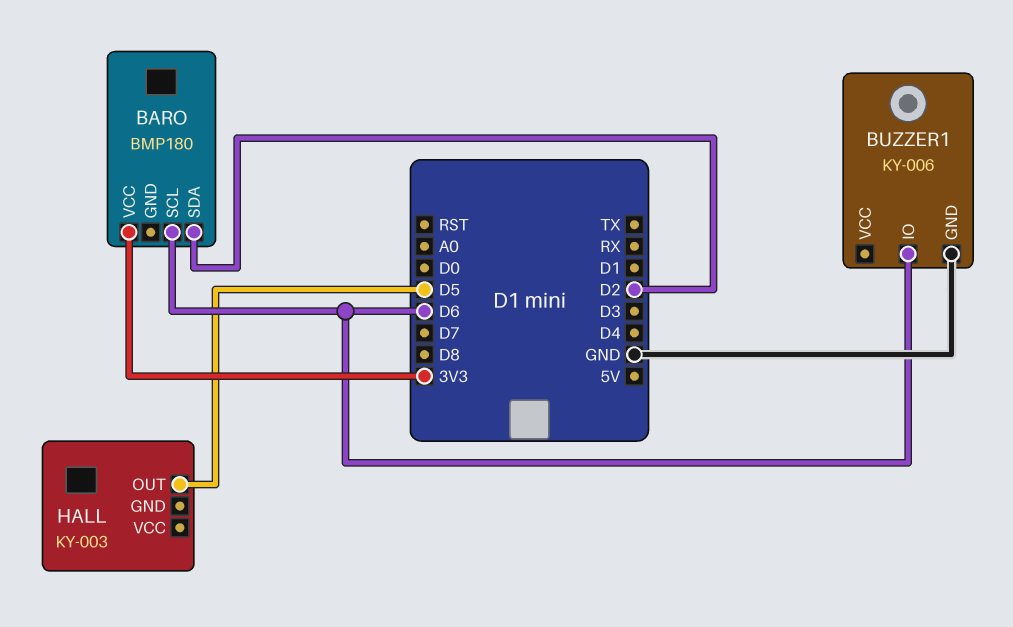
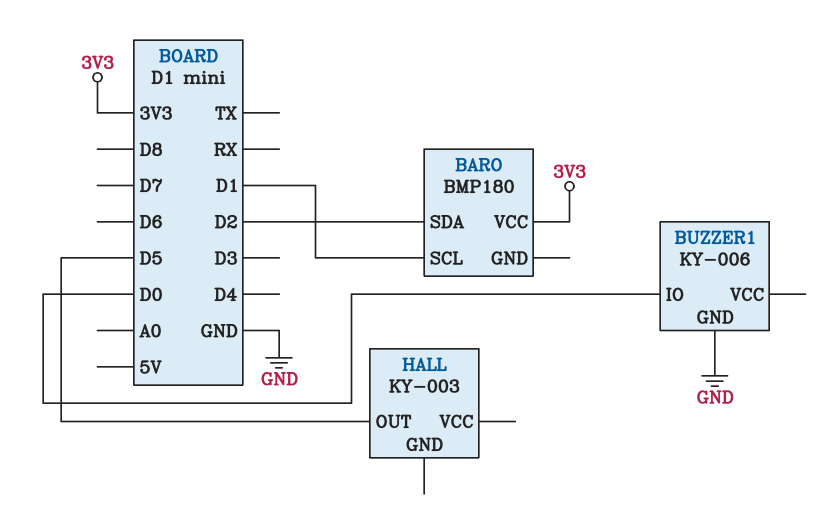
BARO pin SCL: D6 -> D1
BUZZER1 pin IO: D6 -> D0

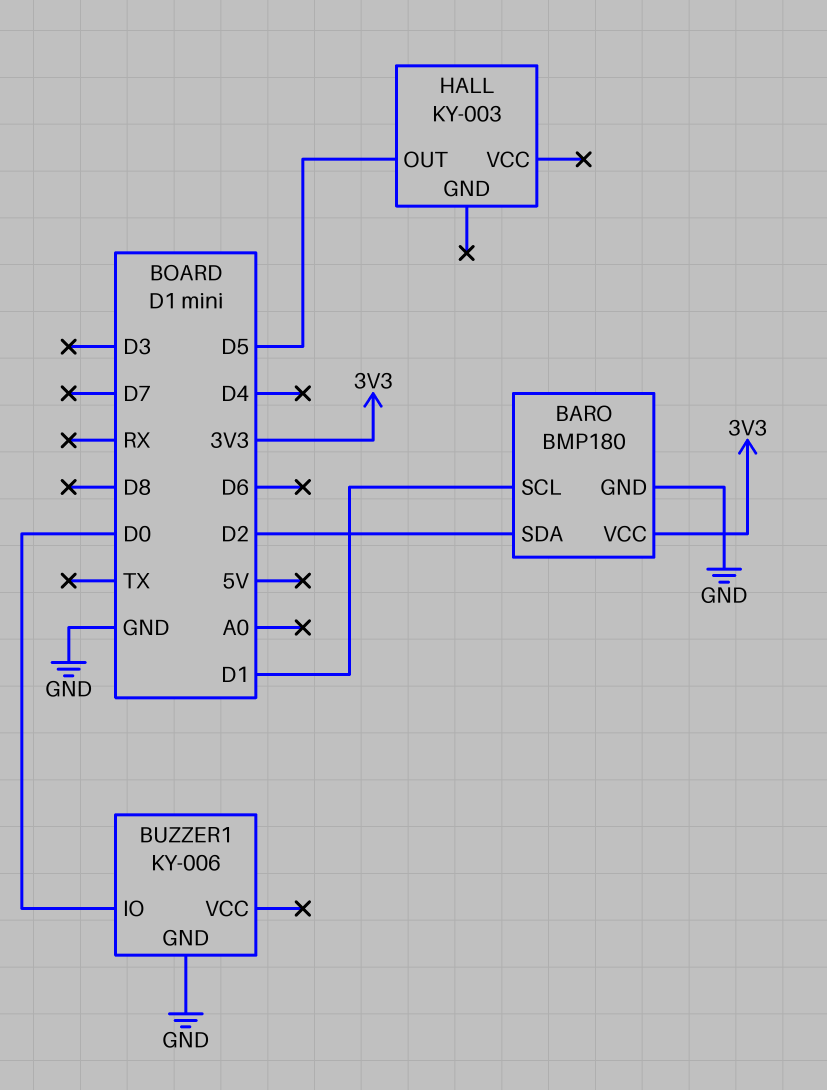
BARO pin GND: none -> GND

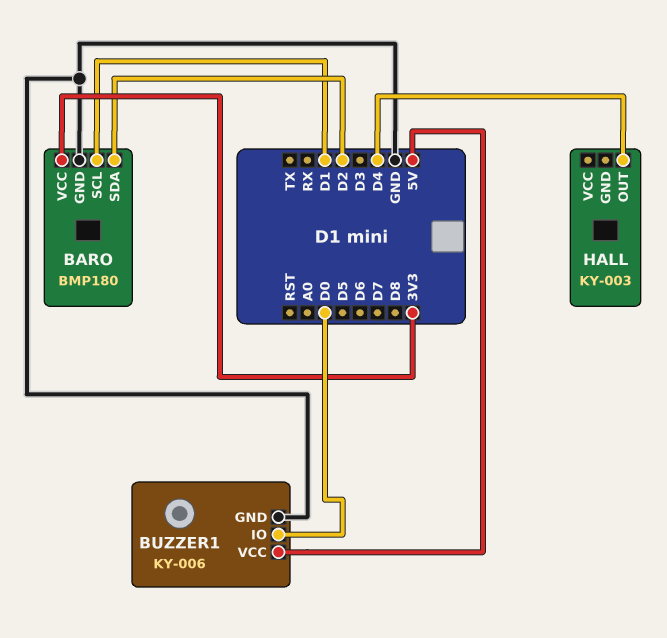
BUZZER1 pin VCC: none -> 5V
HALL pin OUT: D5 -> D4

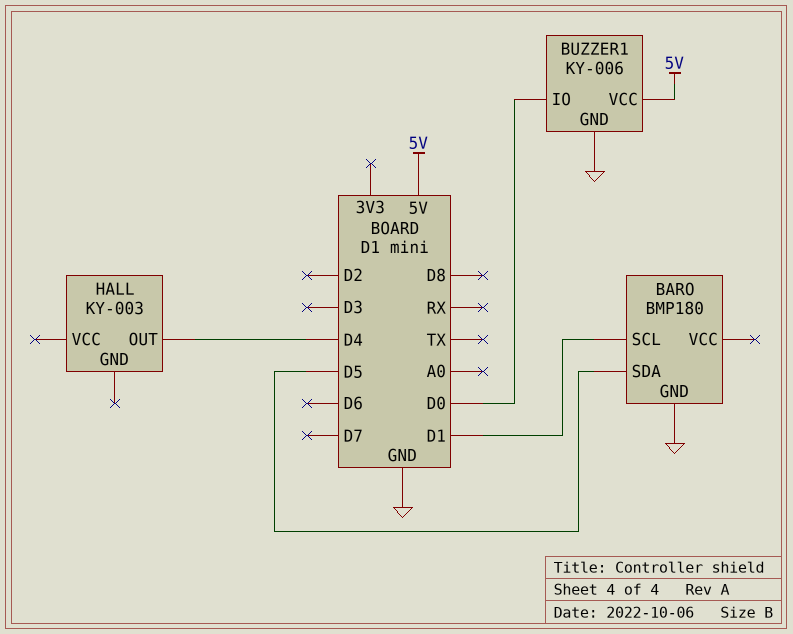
BARO pin SDA: D2 -> D5
BARO pin VCC: 3V3 -> none

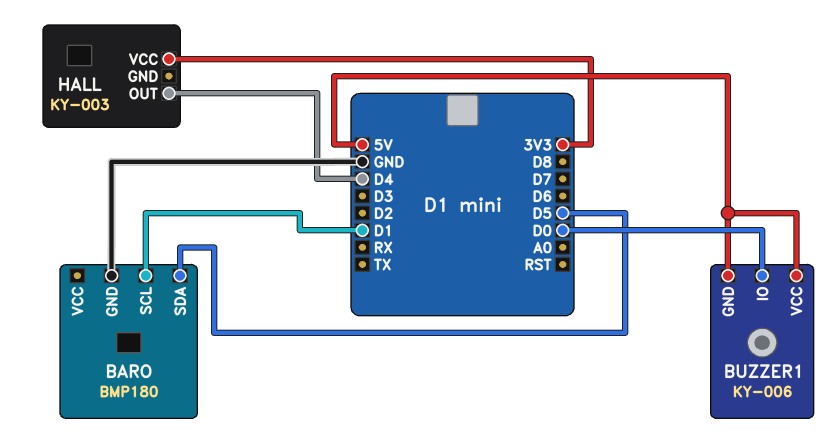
BUZZER1 pin GND: GND -> 5V
HALL pin VCC: none -> 3V3

